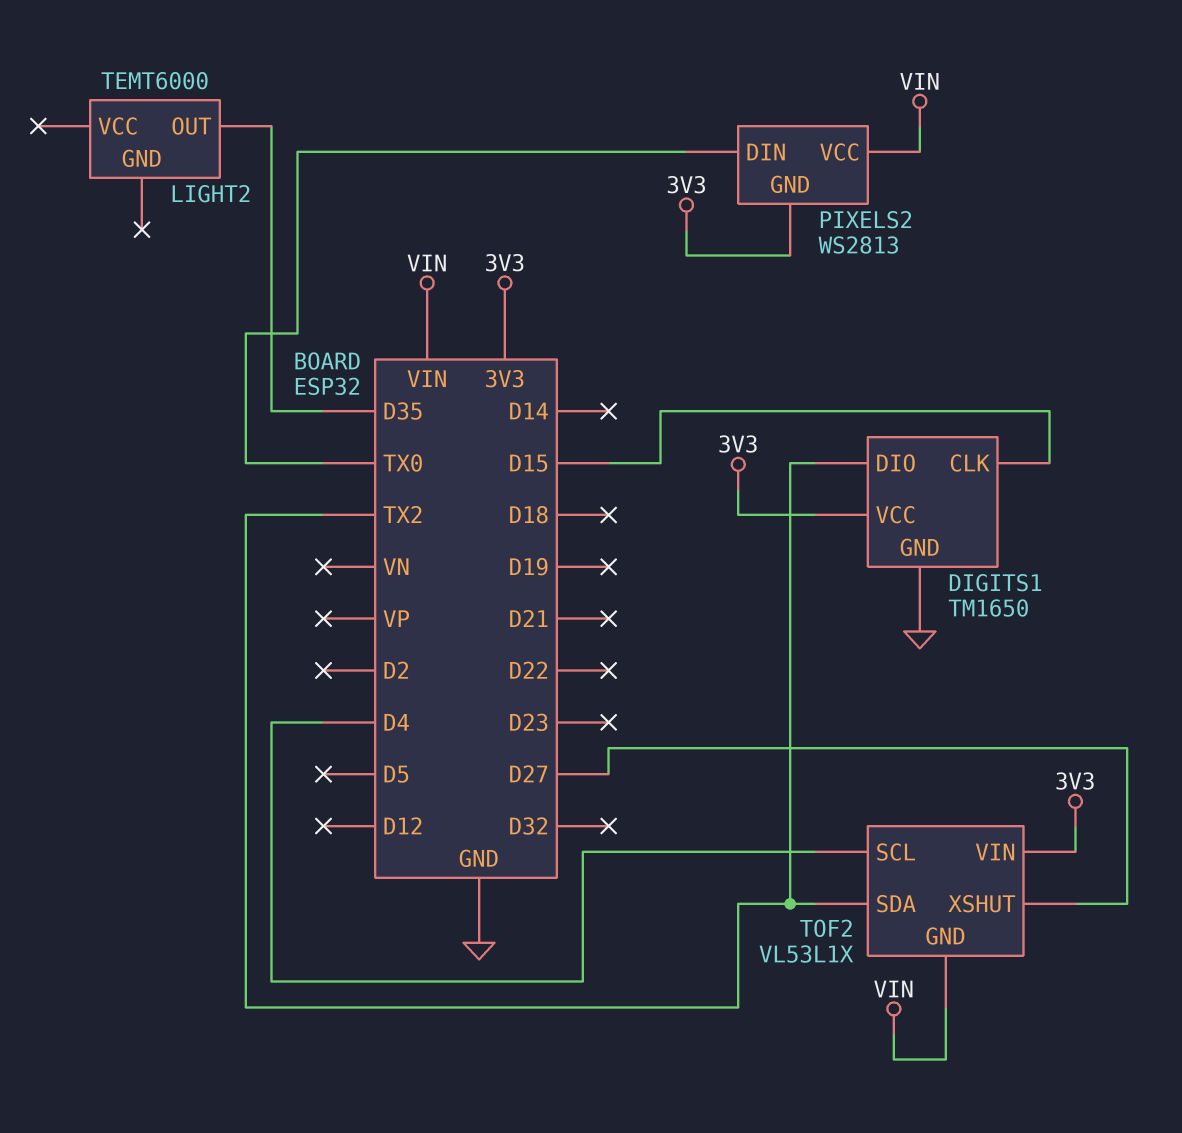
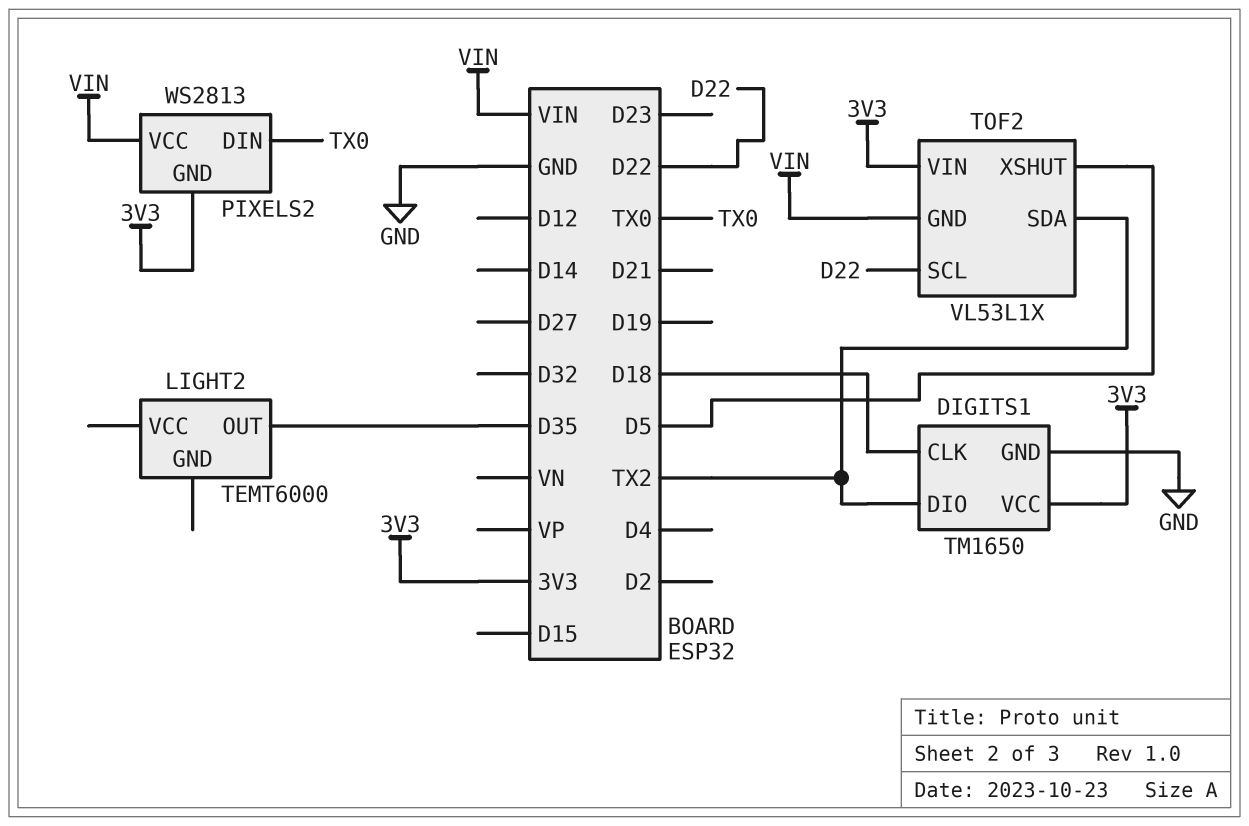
DIGITS1 pin CLK: D15 -> D18
TOF2 pin SCL: D4 -> D22
TOF2 pin XSHUT: D27 -> D5

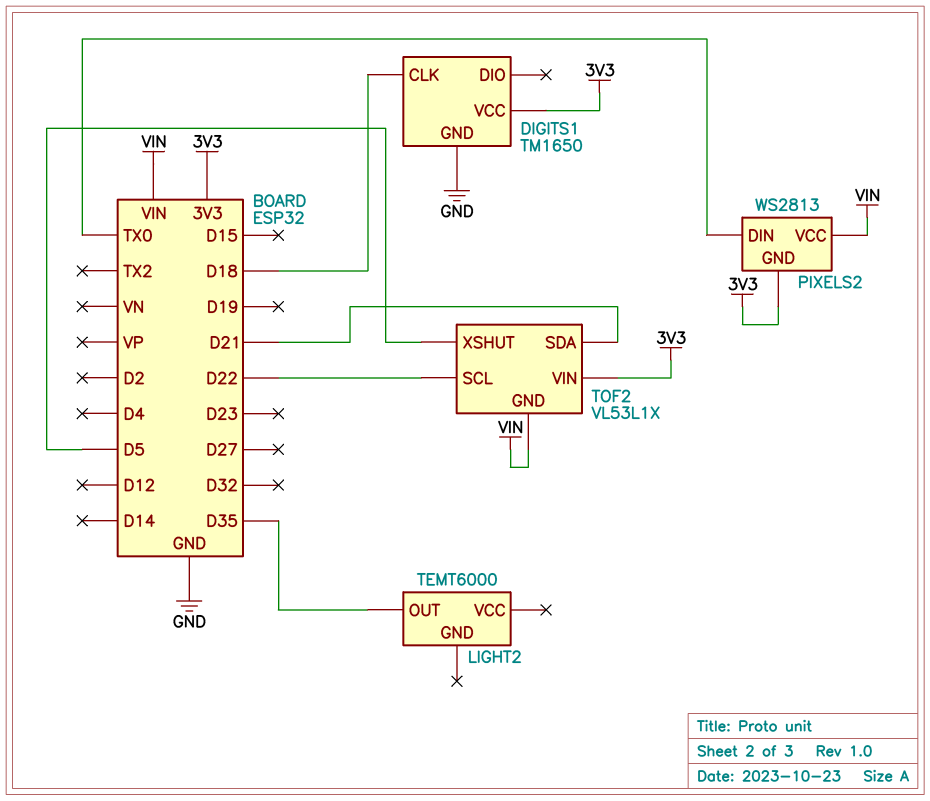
DIGITS1 pin DIO: TX2 -> none
TOF2 pin SDA: TX2 -> D21

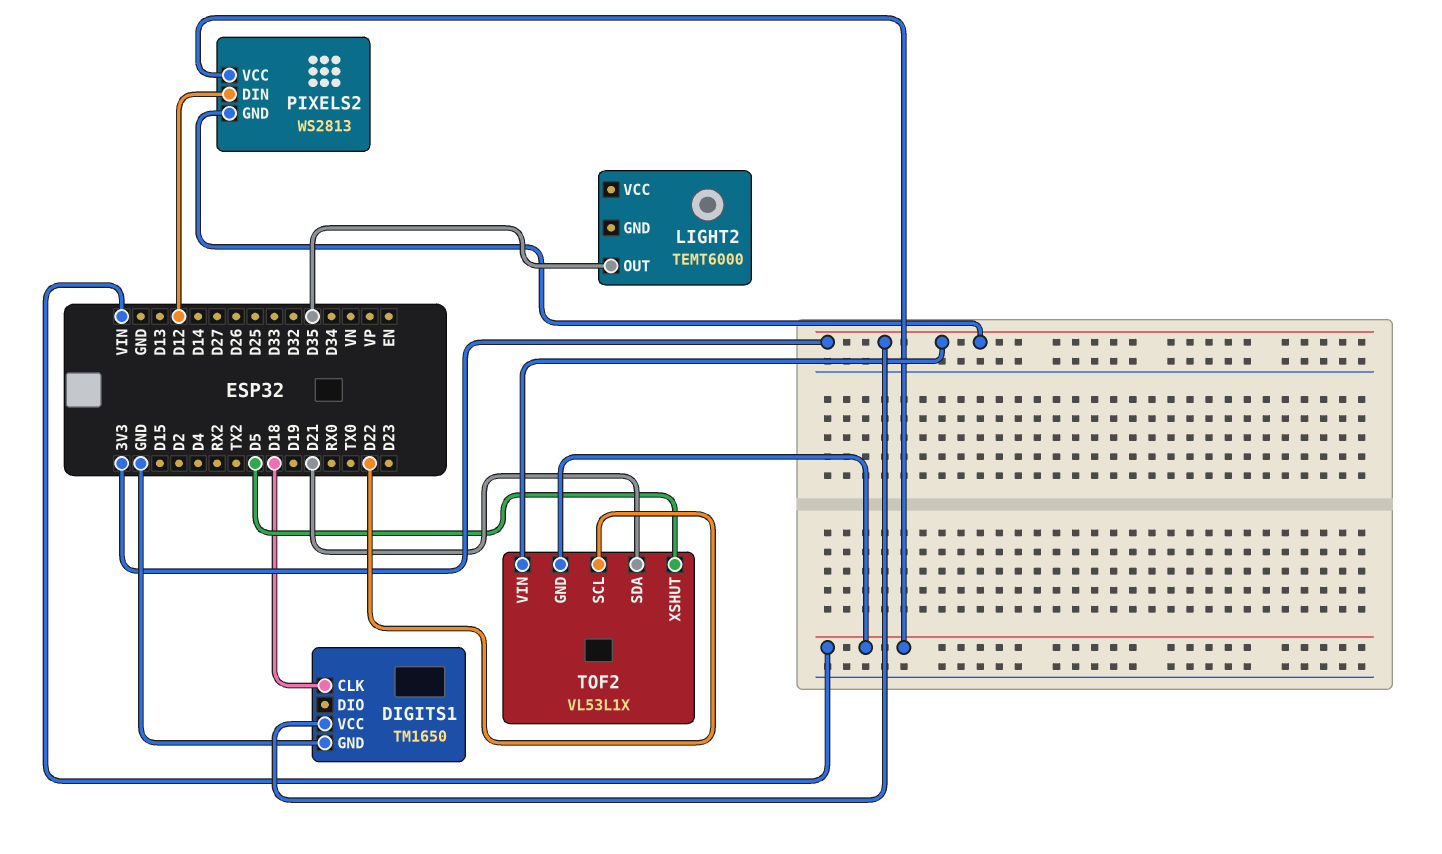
PIXELS2 pin DIN: TX0 -> D12

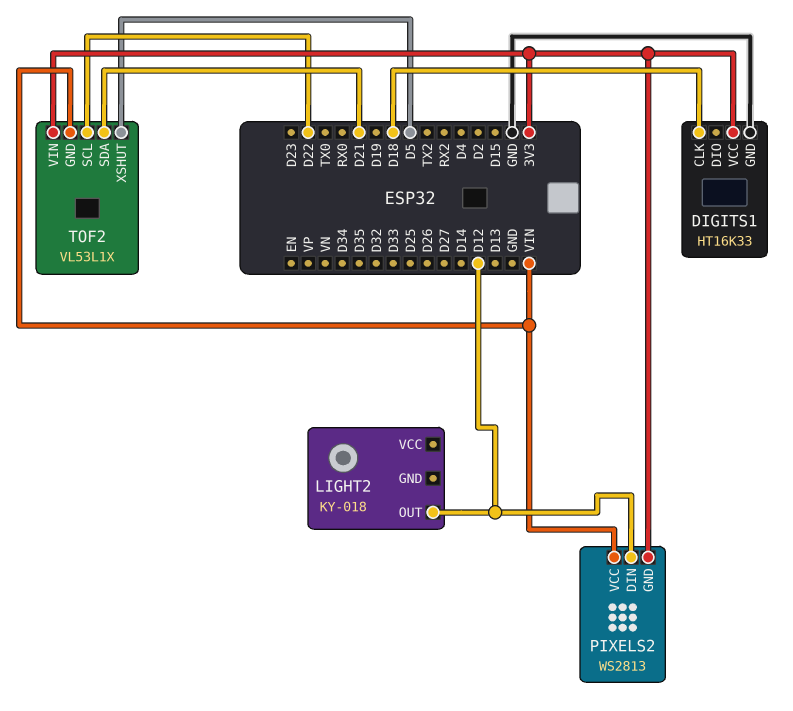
DIGITS1: TM1650 -> HT16K33
LIGHT2: TEMT6000 -> KY-018
LIGHT2 pin OUT: D35 -> D12

